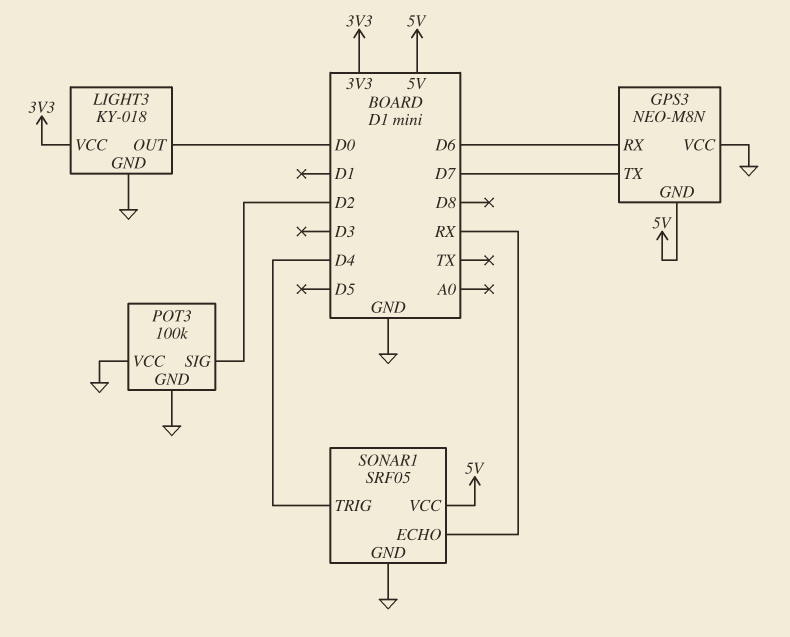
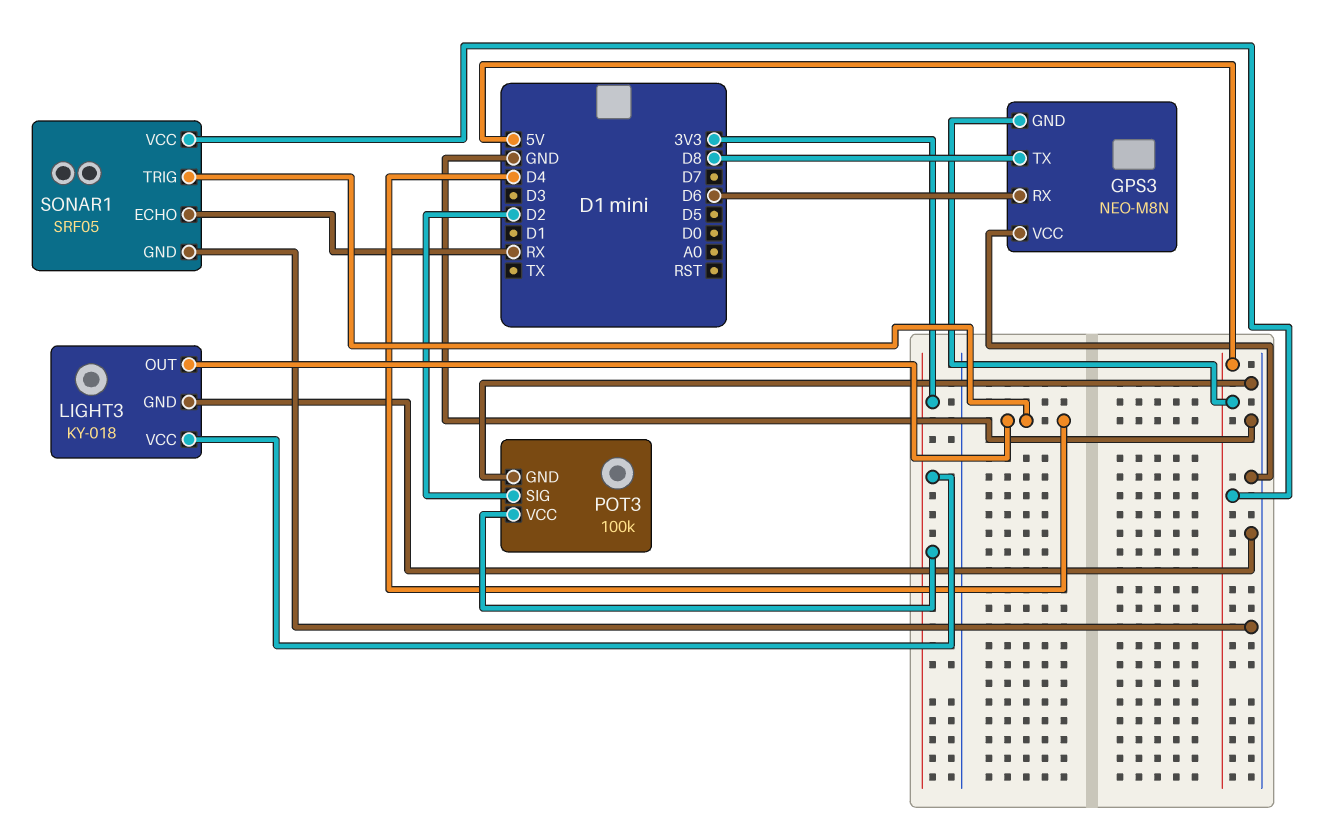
GPS3 pin TX: D7 -> D8
LIGHT3 pin OUT: D0 -> D4
POT3 pin VCC: GND -> 3V3

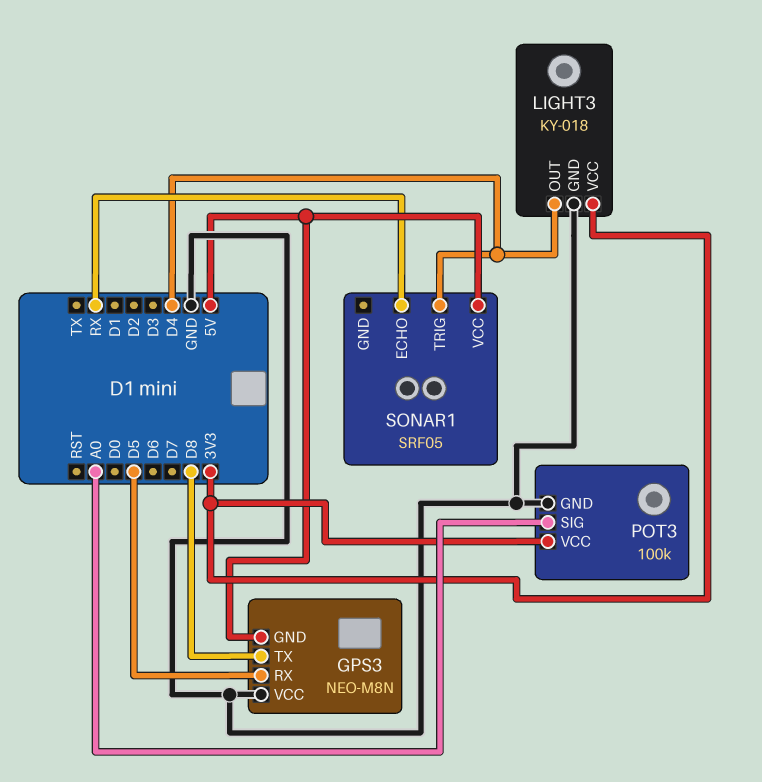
GPS3 pin RX: D6 -> D5
POT3 pin SIG: D2 -> A0
SONAR1 pin GND: GND -> none

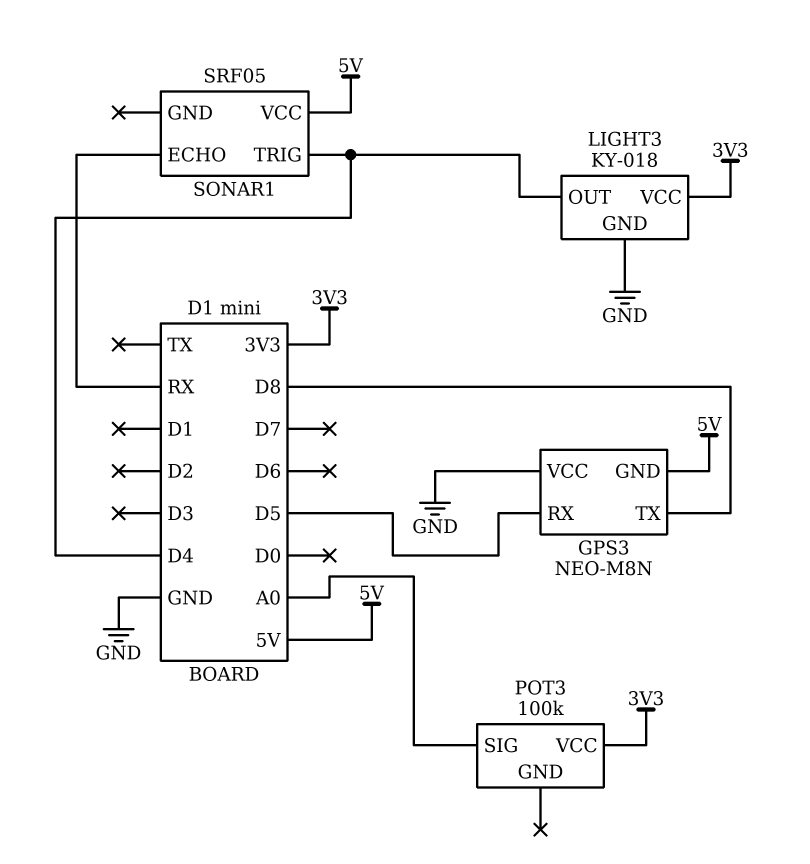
POT3 pin GND: GND -> none

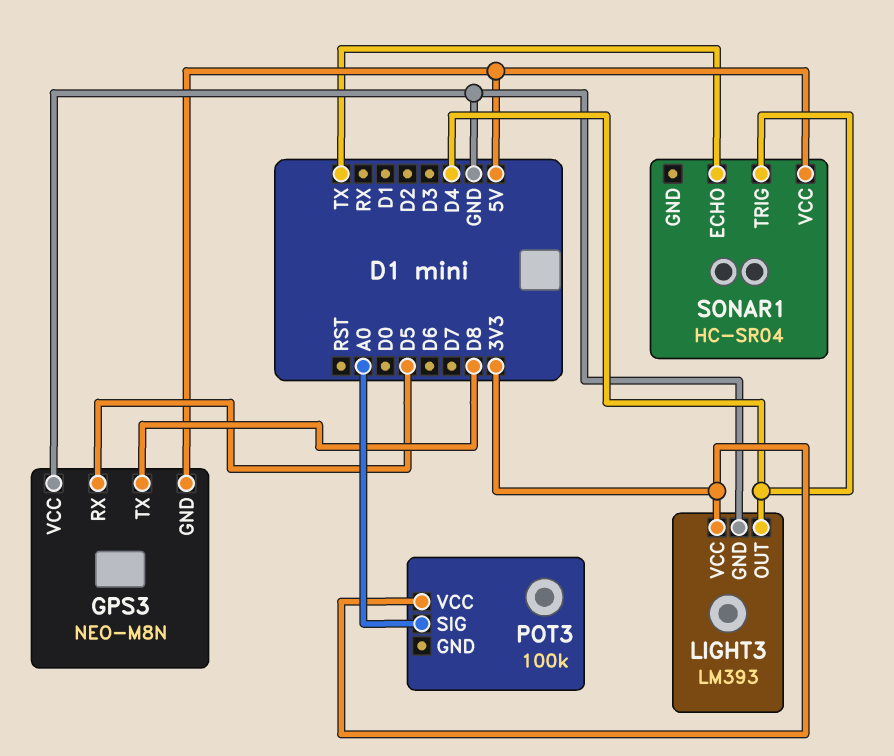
LIGHT3: KY-018 -> LM393
SONAR1: SRF05 -> HC-SR04
SONAR1 pin ECHO: RX -> TX

